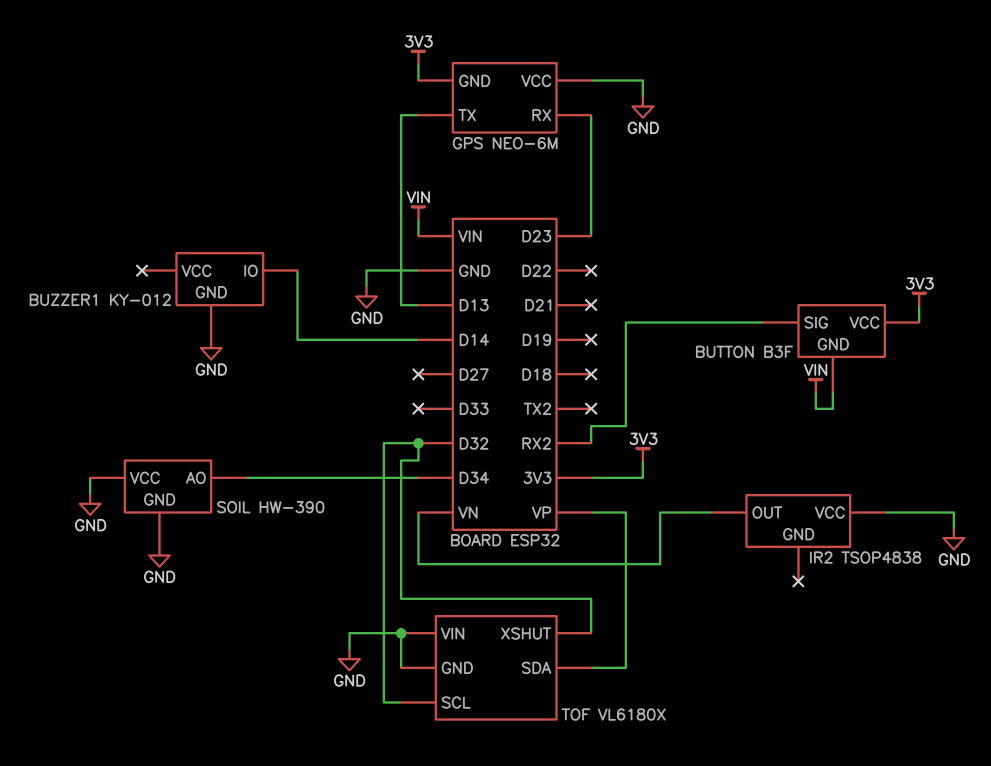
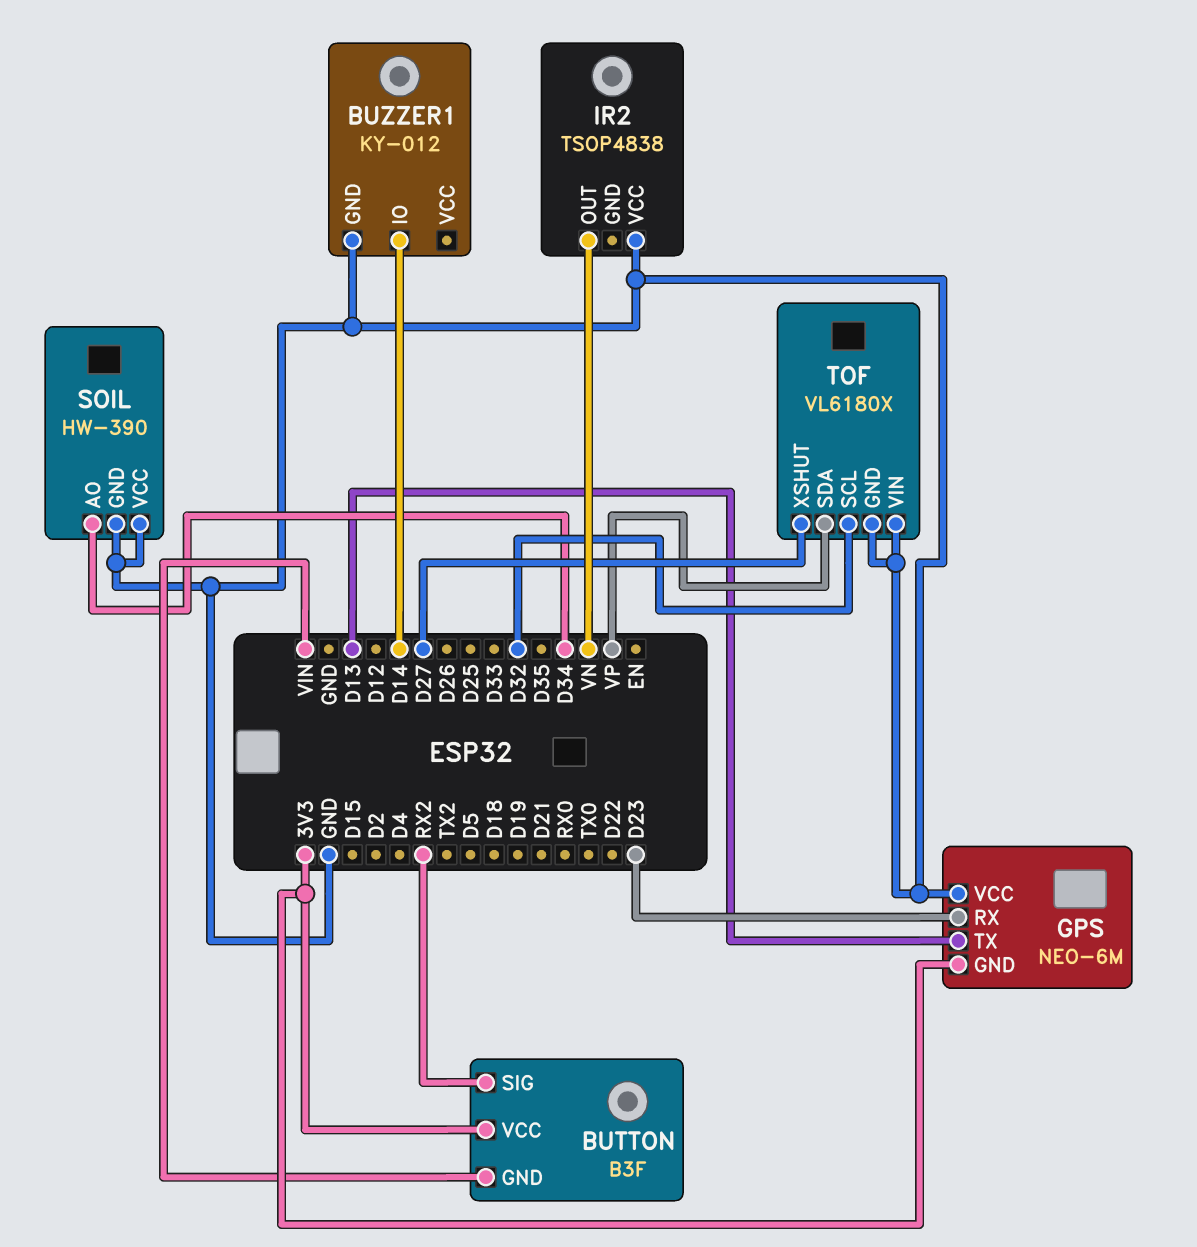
TOF pin XSHUT: D32 -> D27

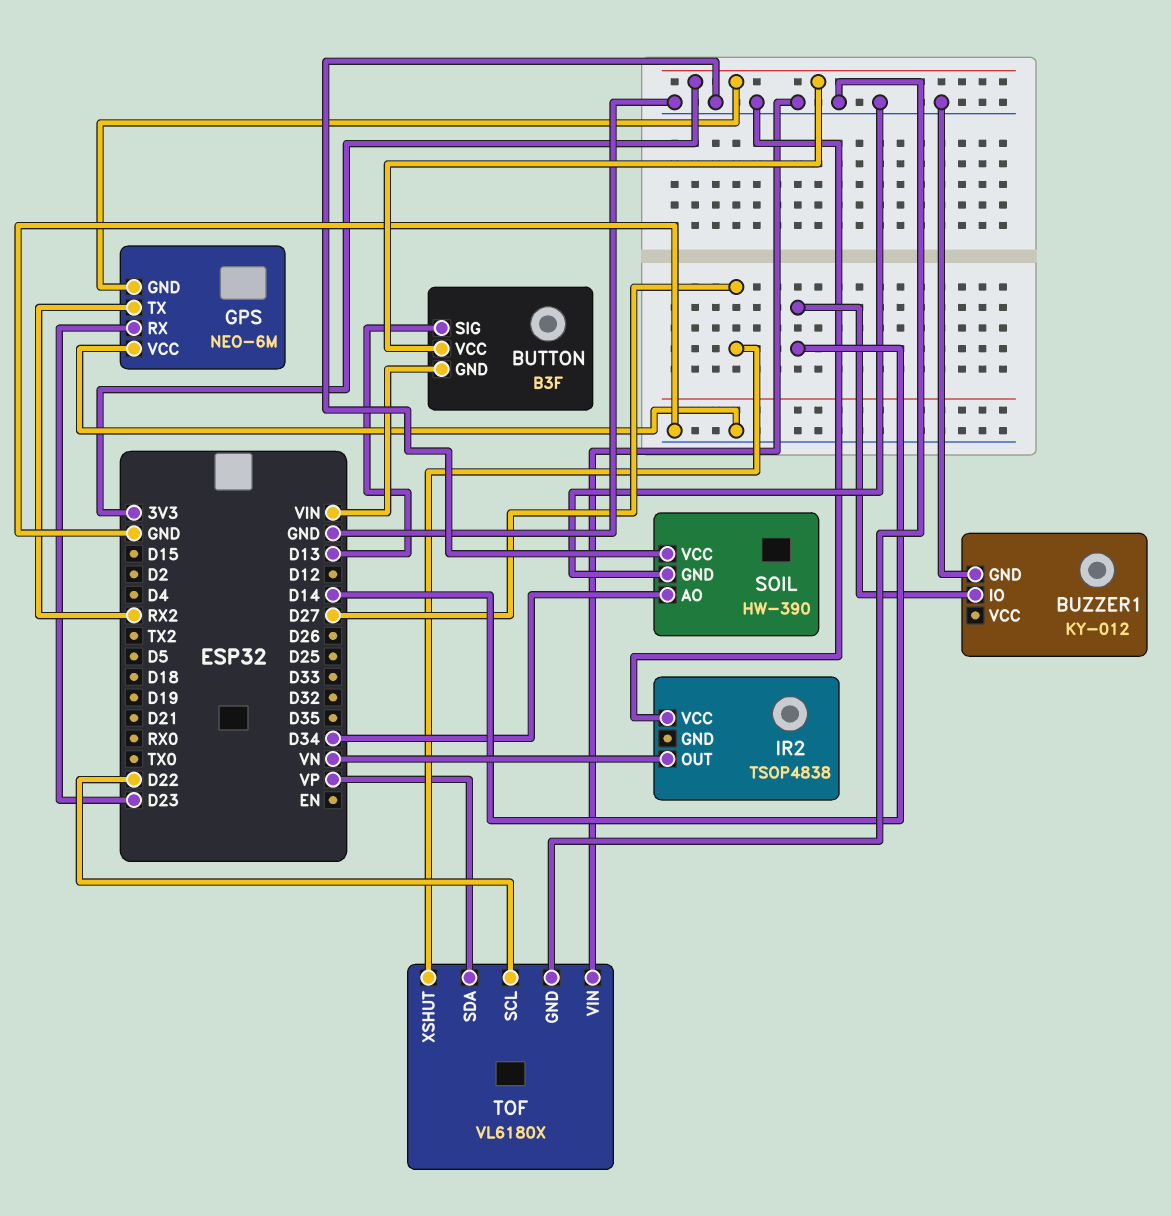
BUTTON pin SIG: RX2 -> D13
GPS pin TX: D13 -> RX2
TOF pin SCL: D32 -> D22

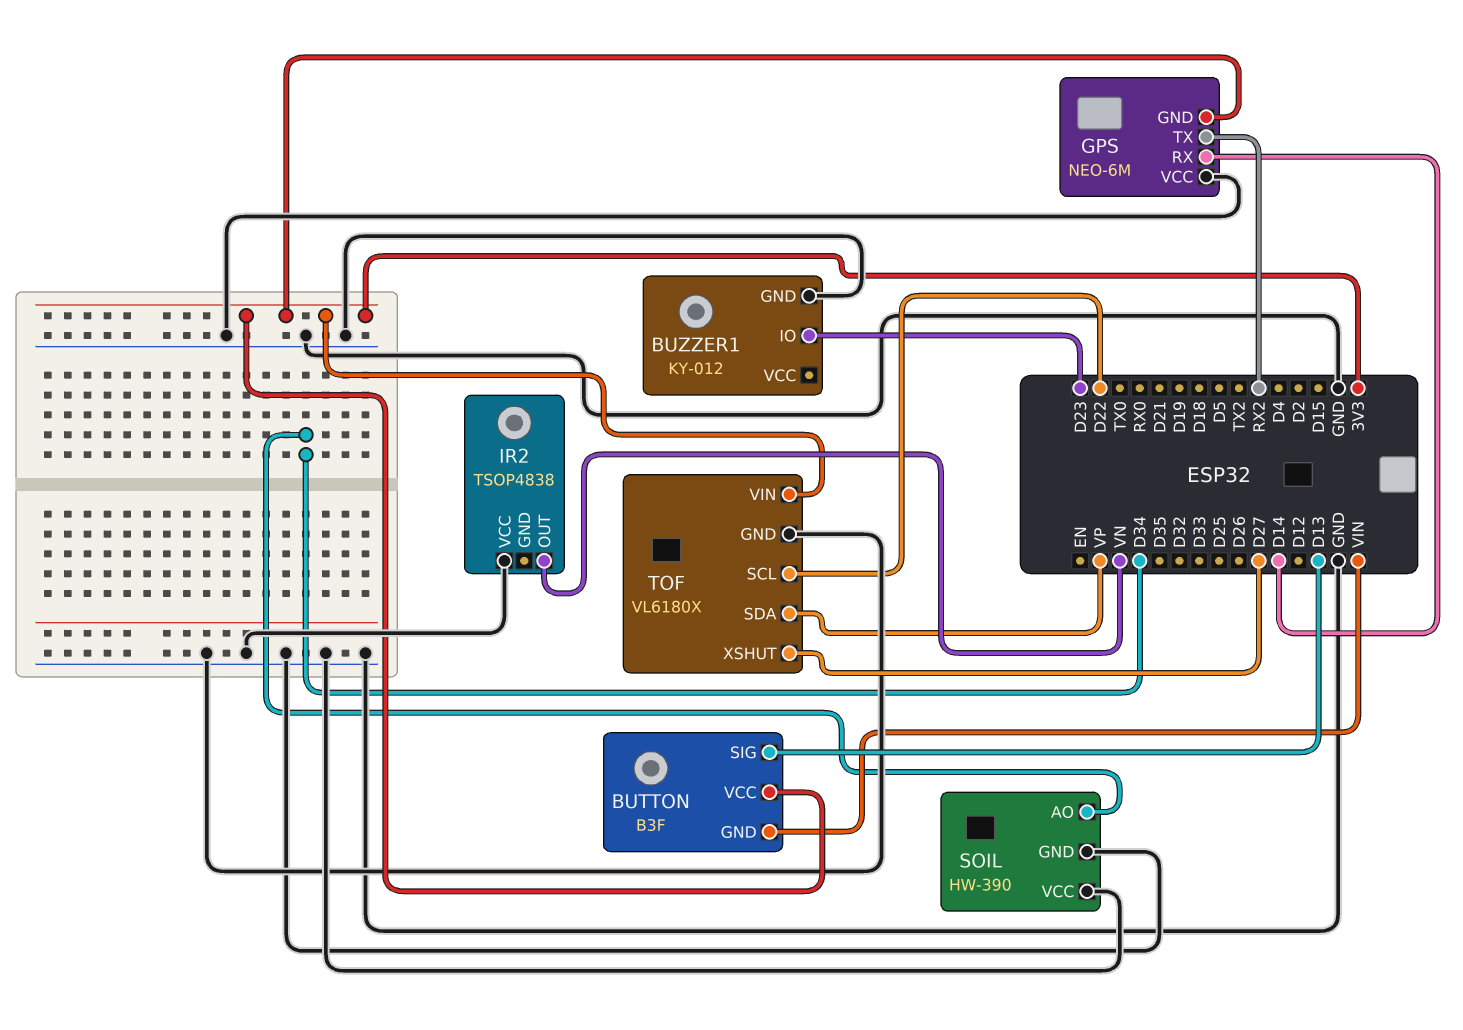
BUZZER1 pin IO: D14 -> D23
GPS pin RX: D23 -> D14
TOF pin VIN: GND -> 3V3

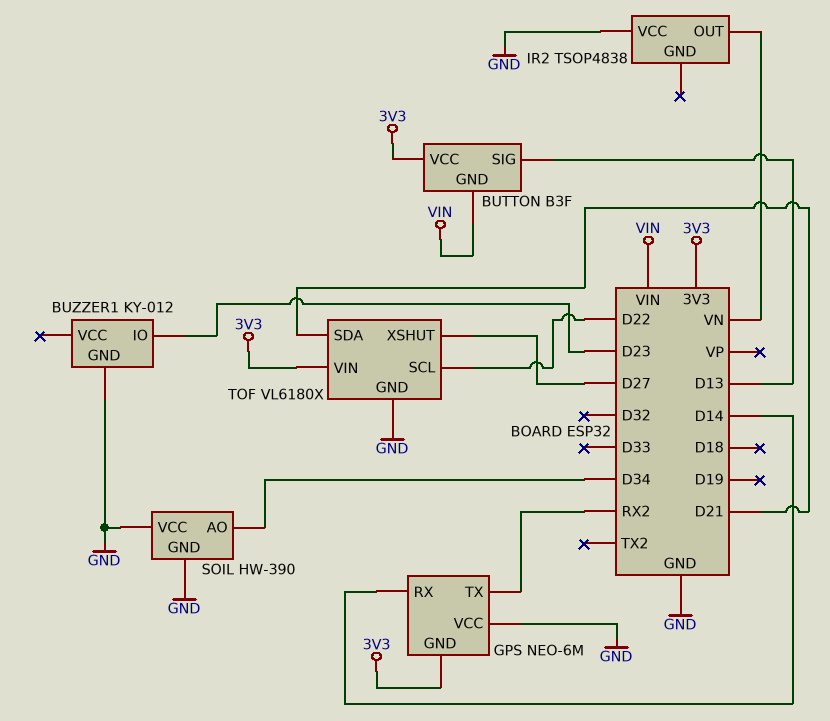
TOF pin SDA: VP -> D21

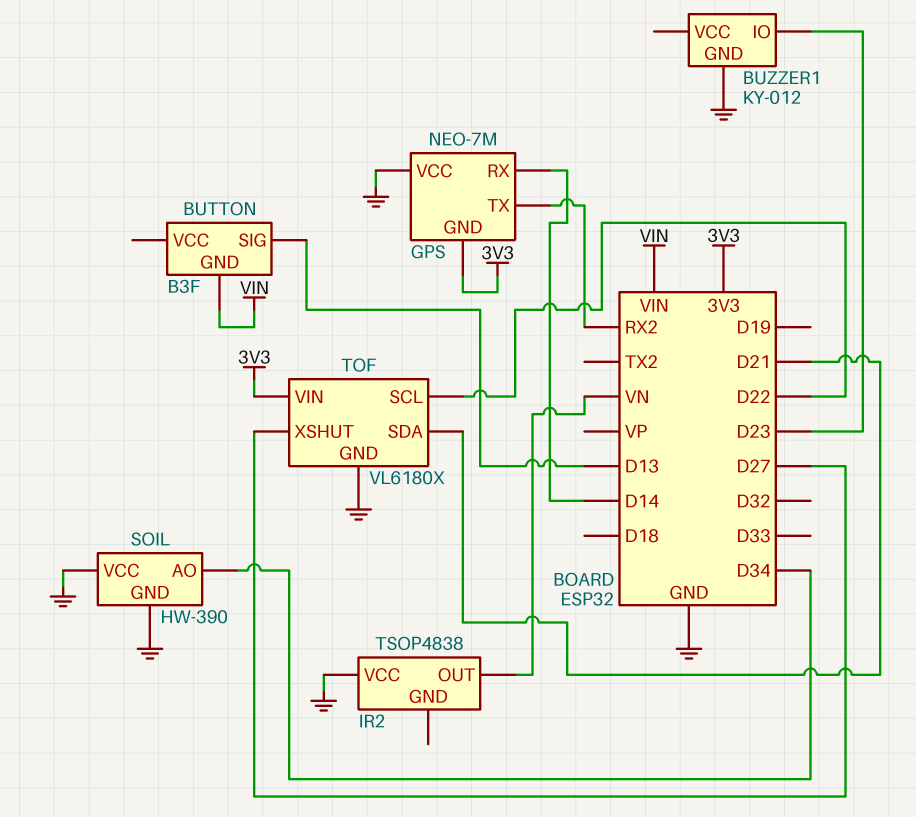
BUTTON pin VCC: 3V3 -> none
GPS: NEO-6M -> NEO-7M

